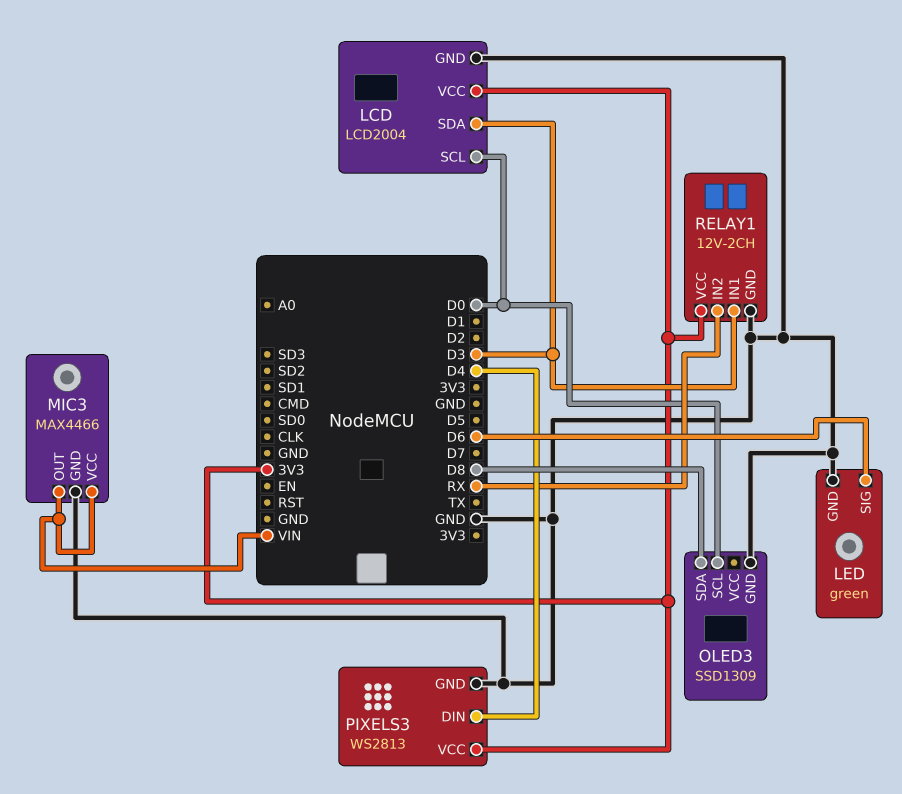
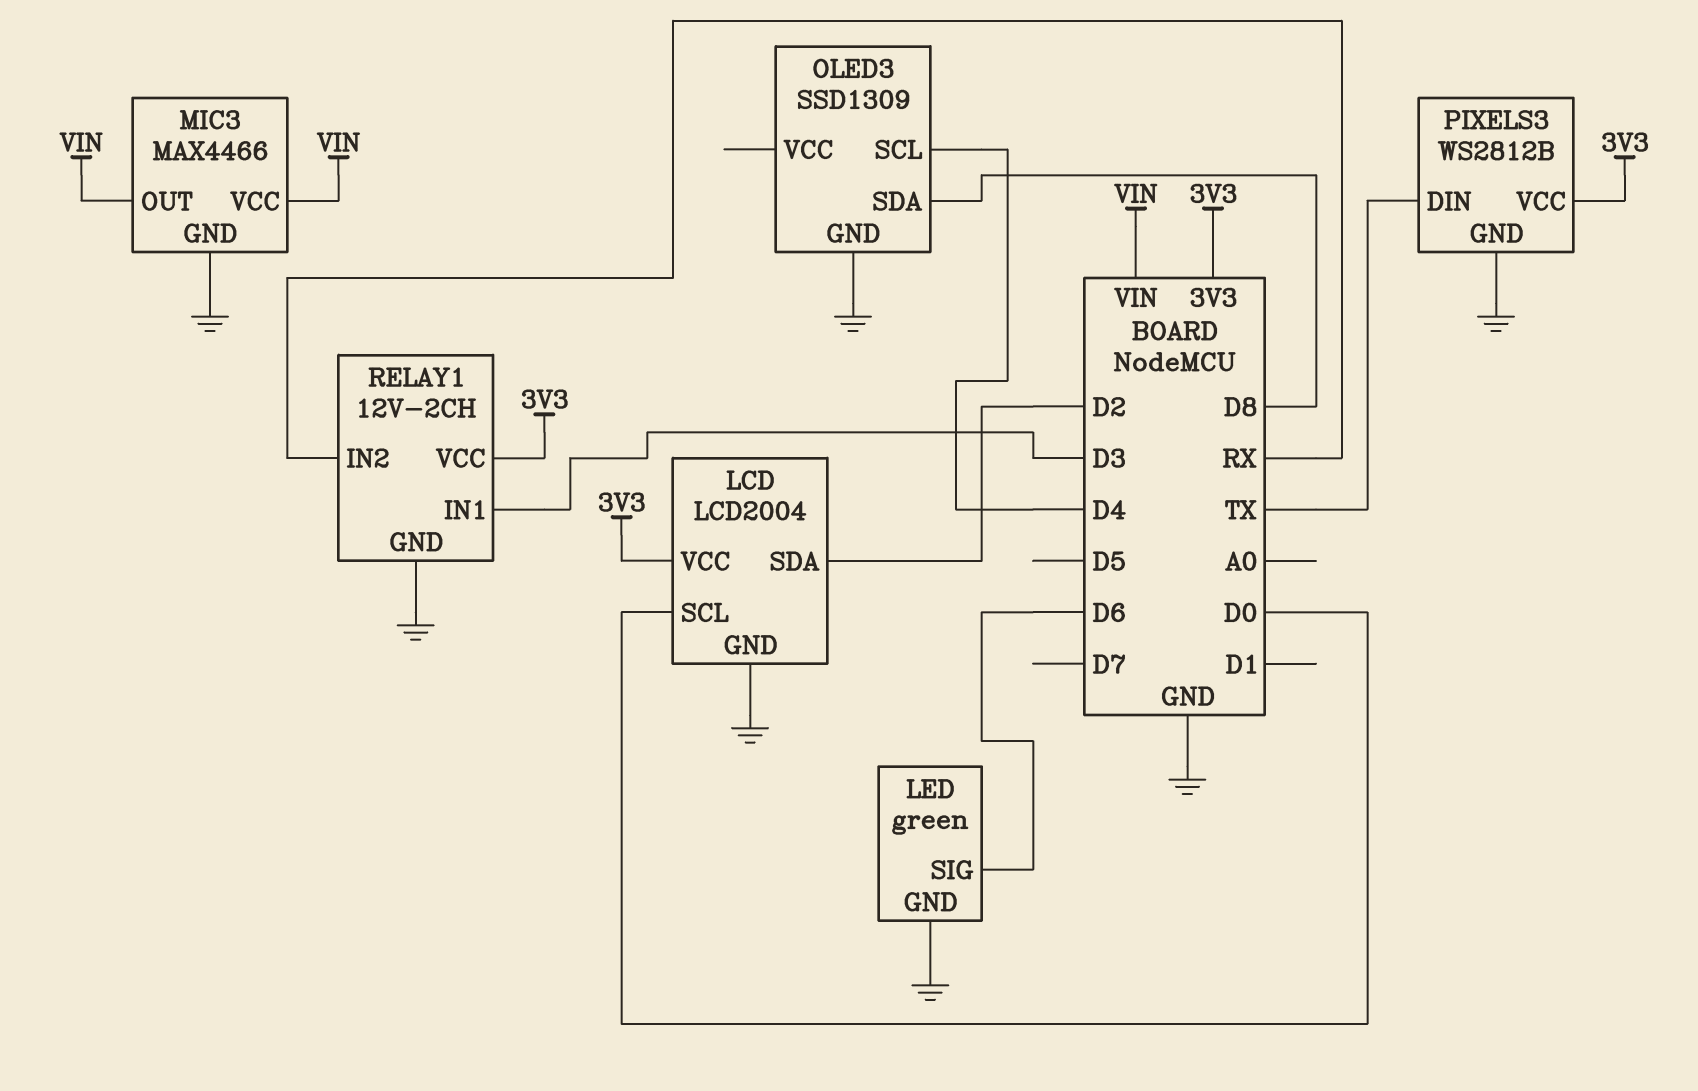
LCD pin SDA: D3 -> D2
OLED3 pin SCL: D0 -> D4
PIXELS3: WS2813 -> WS2812B
PIXELS3 pin DIN: D4 -> TX

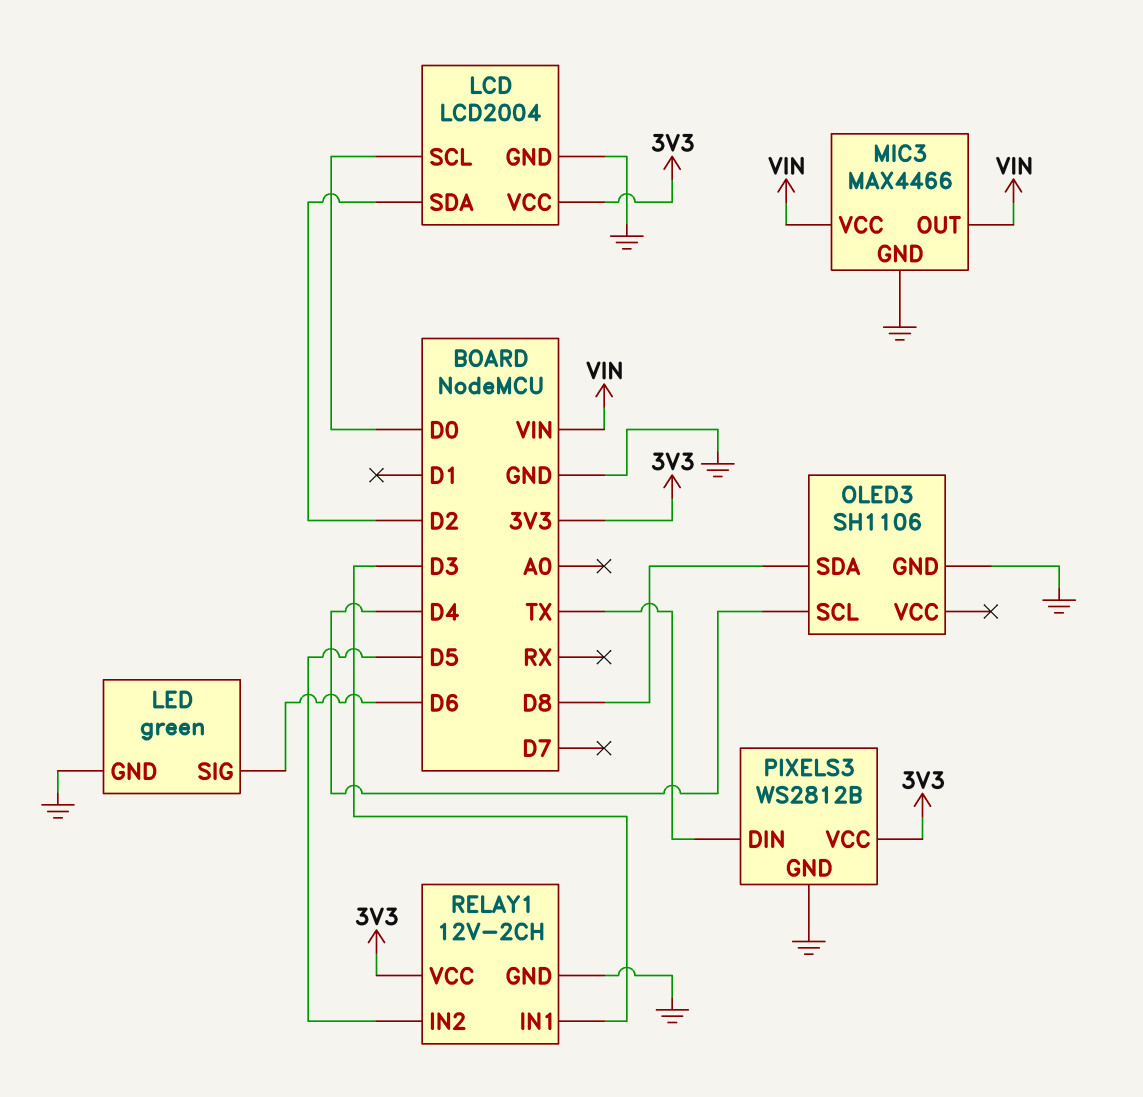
OLED3: SSD1309 -> SH1106
RELAY1 pin IN2: RX -> D5

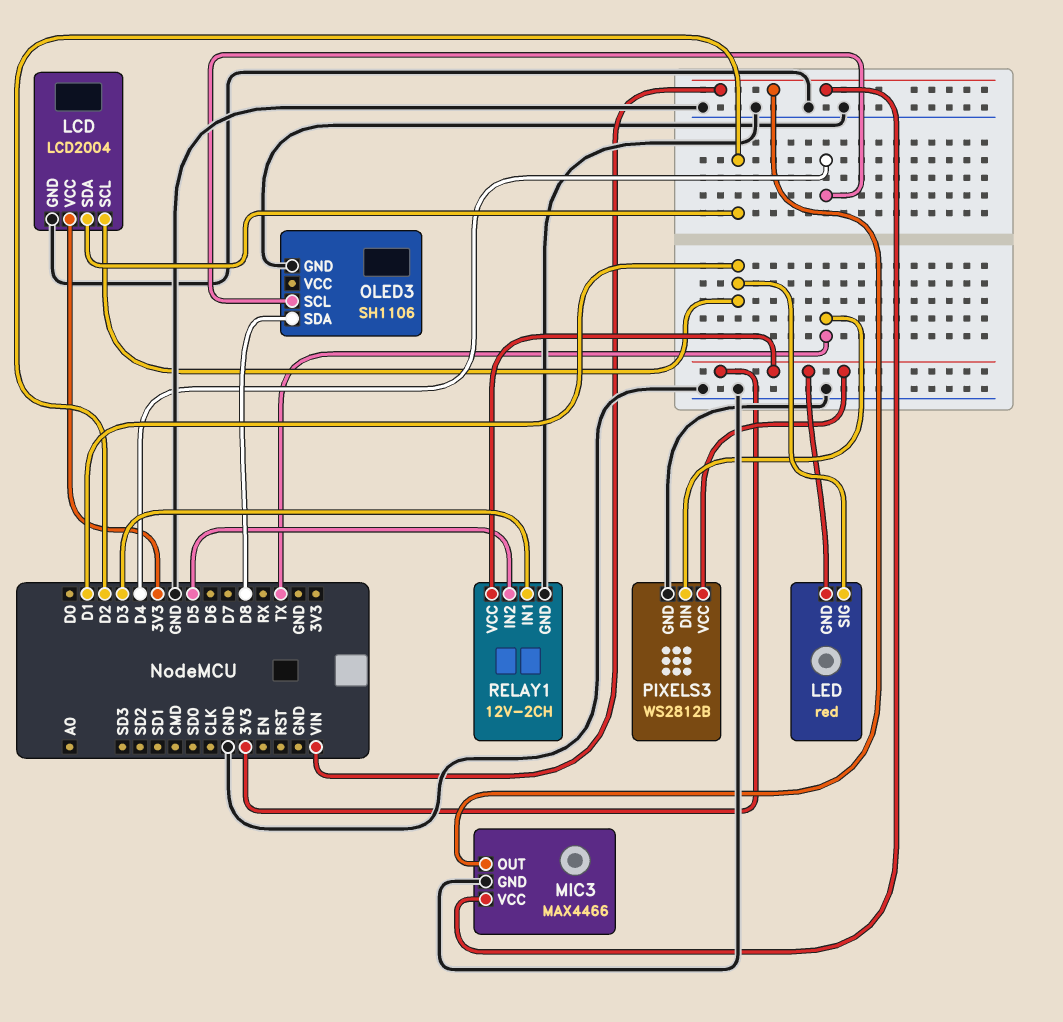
LCD pin SCL: D0 -> D1
LED: green -> red
LED pin GND: GND -> 3V3
LED pin SIG: D6 -> D1

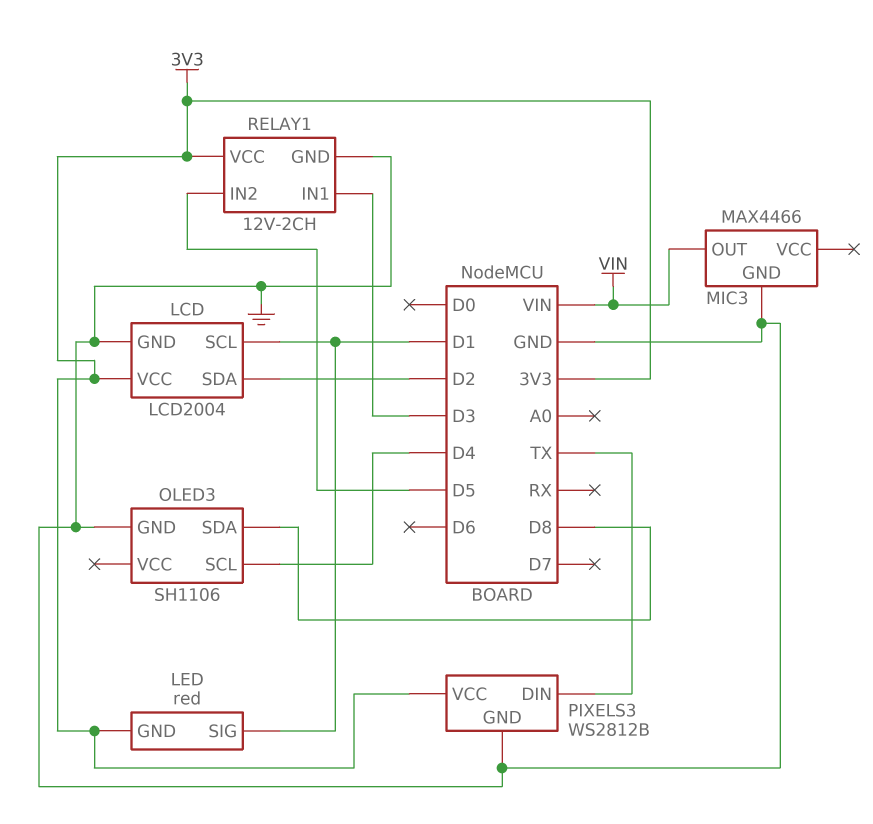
MIC3 pin VCC: VIN -> none

